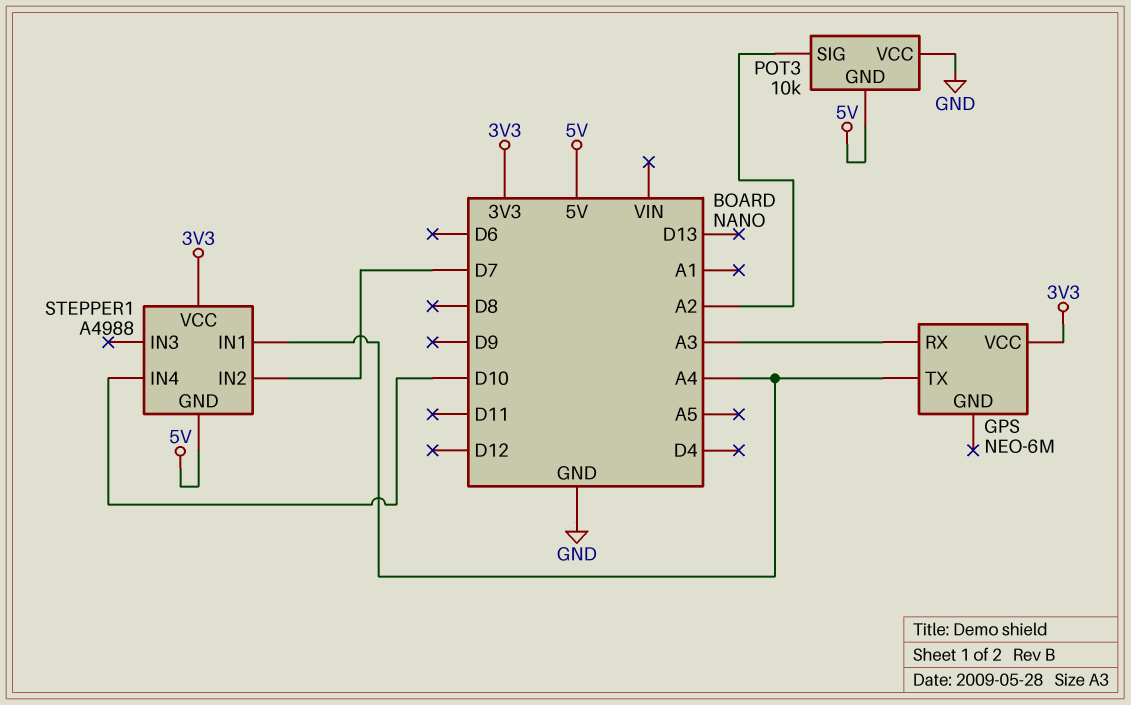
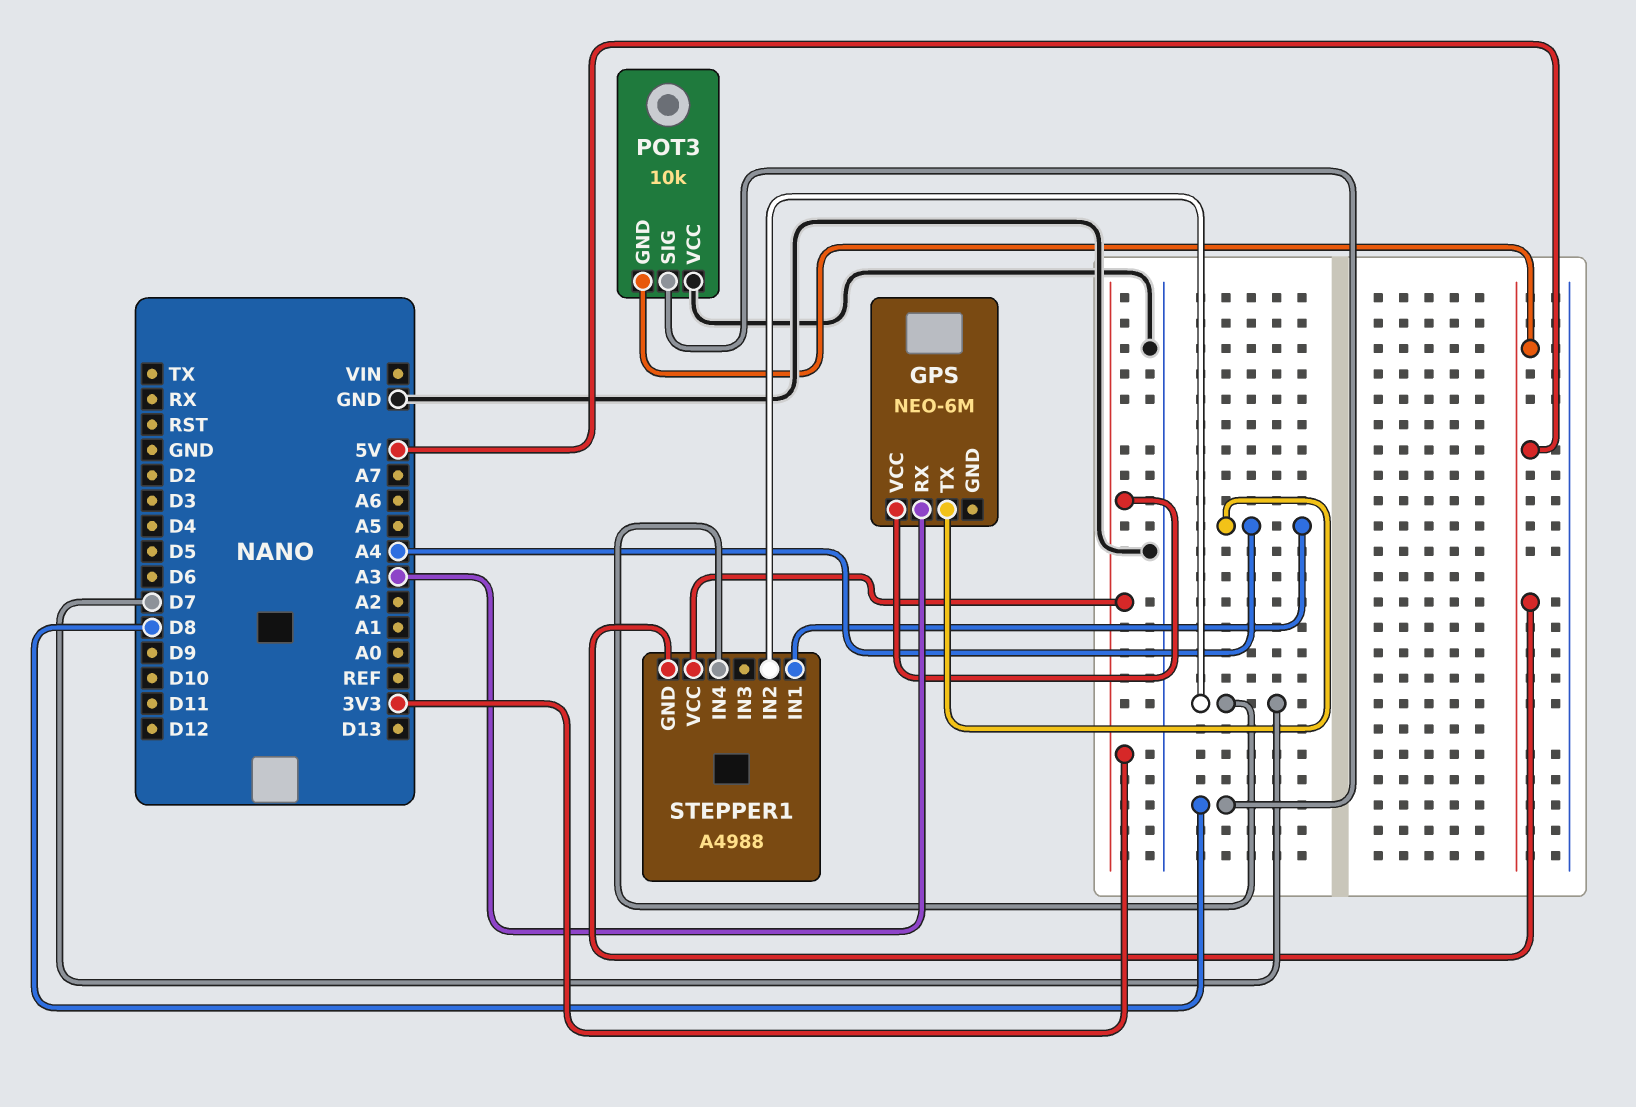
POT3 pin SIG: A2 -> D8
STEPPER1 pin IN4: D10 -> D7

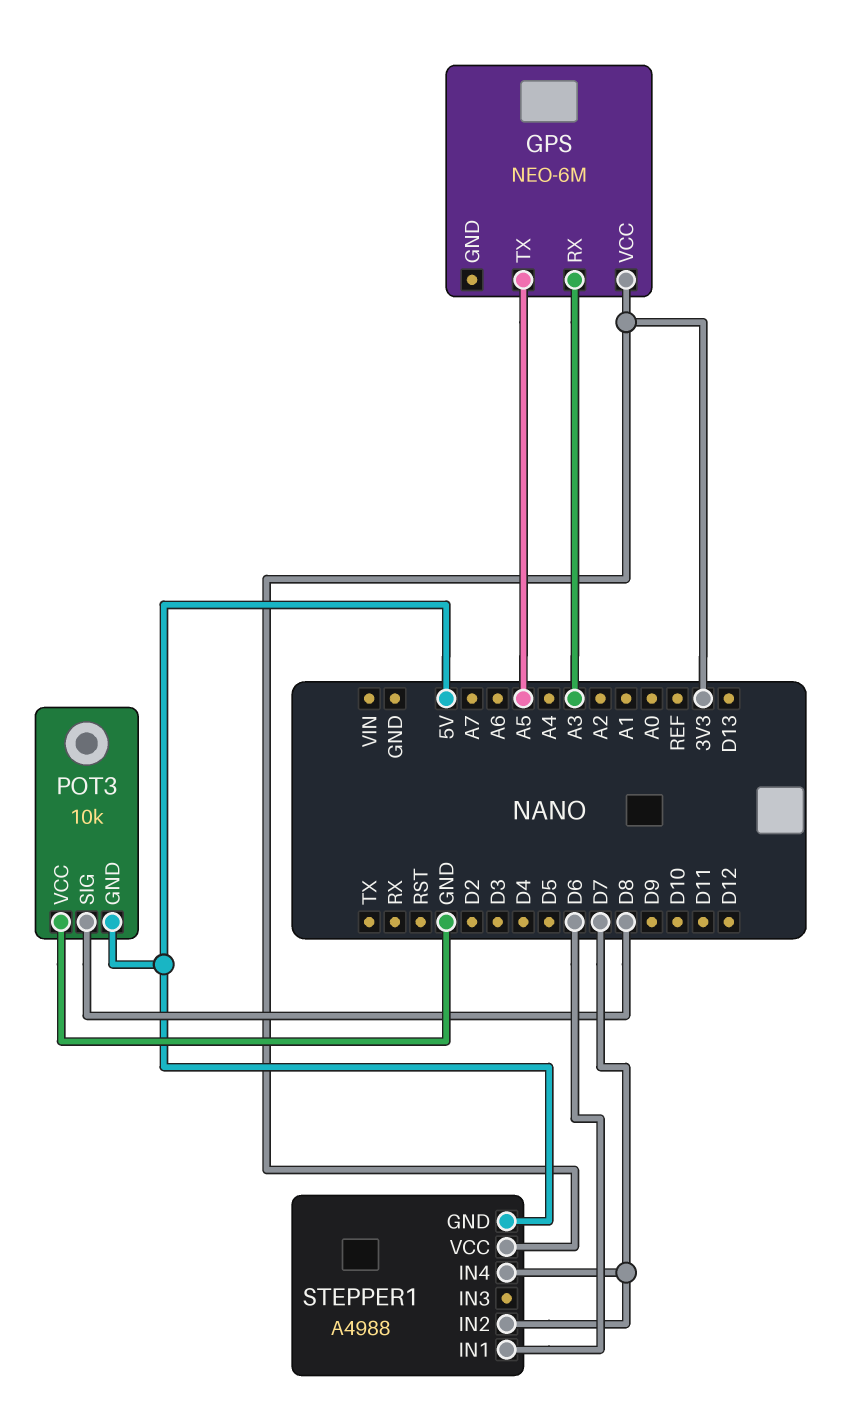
GPS pin TX: A4 -> A5
STEPPER1 pin IN1: A4 -> D6

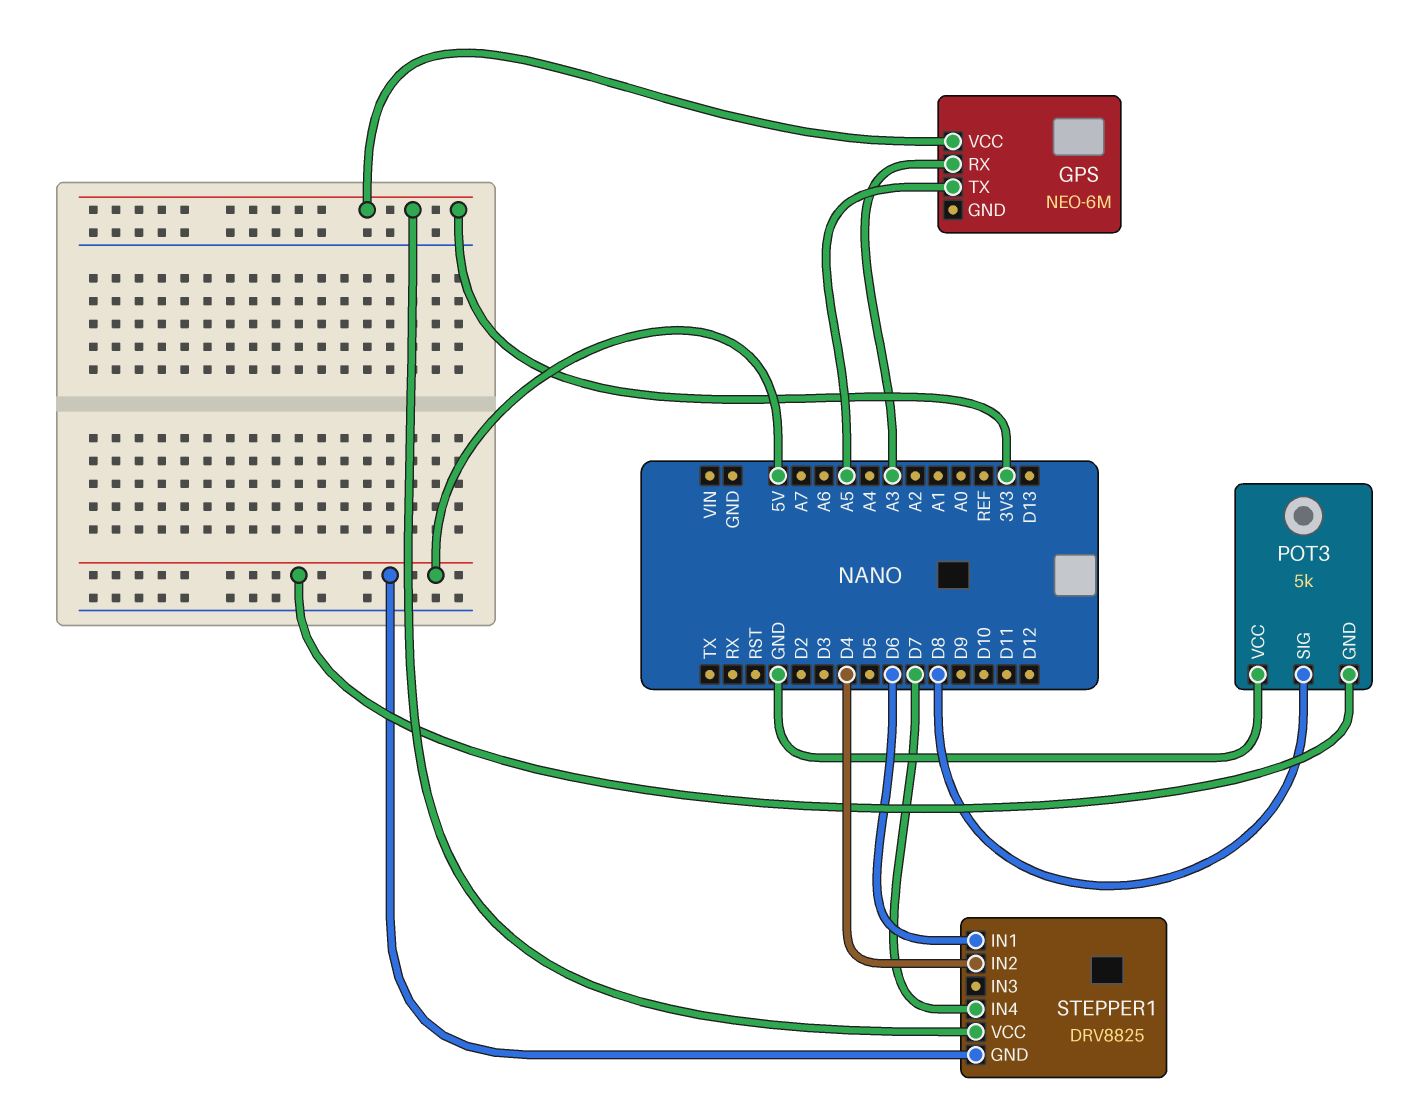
POT3: 10k -> 5k
STEPPER1: A4988 -> DRV8825
STEPPER1 pin IN2: D7 -> D4

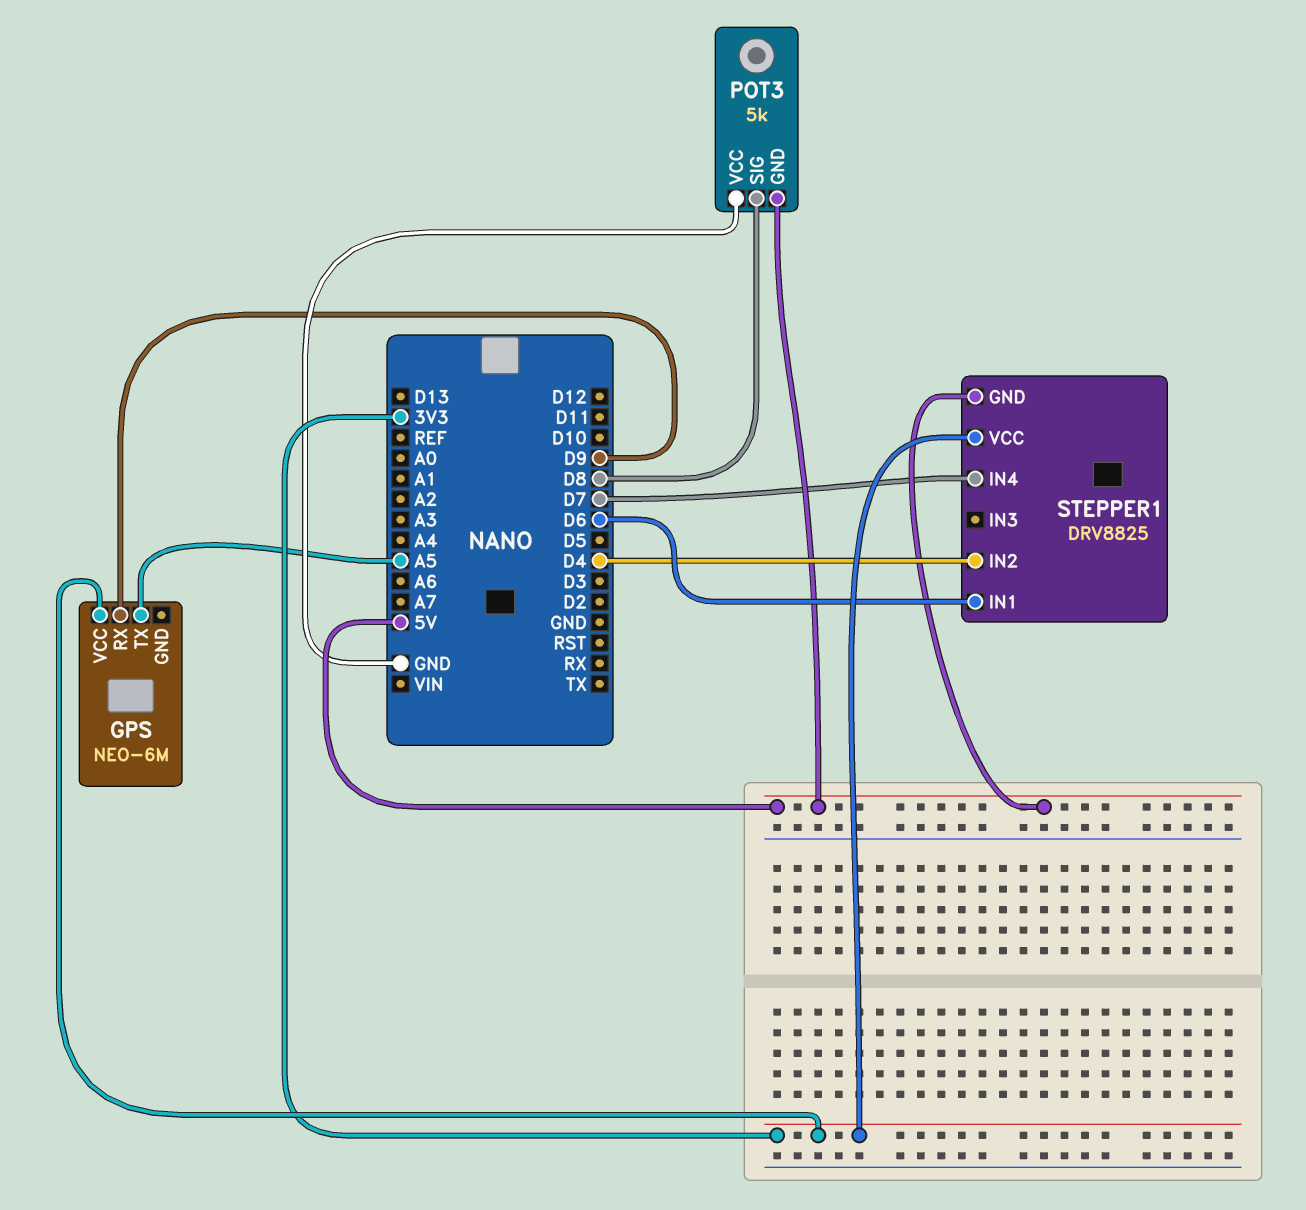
GPS pin RX: A3 -> D9

